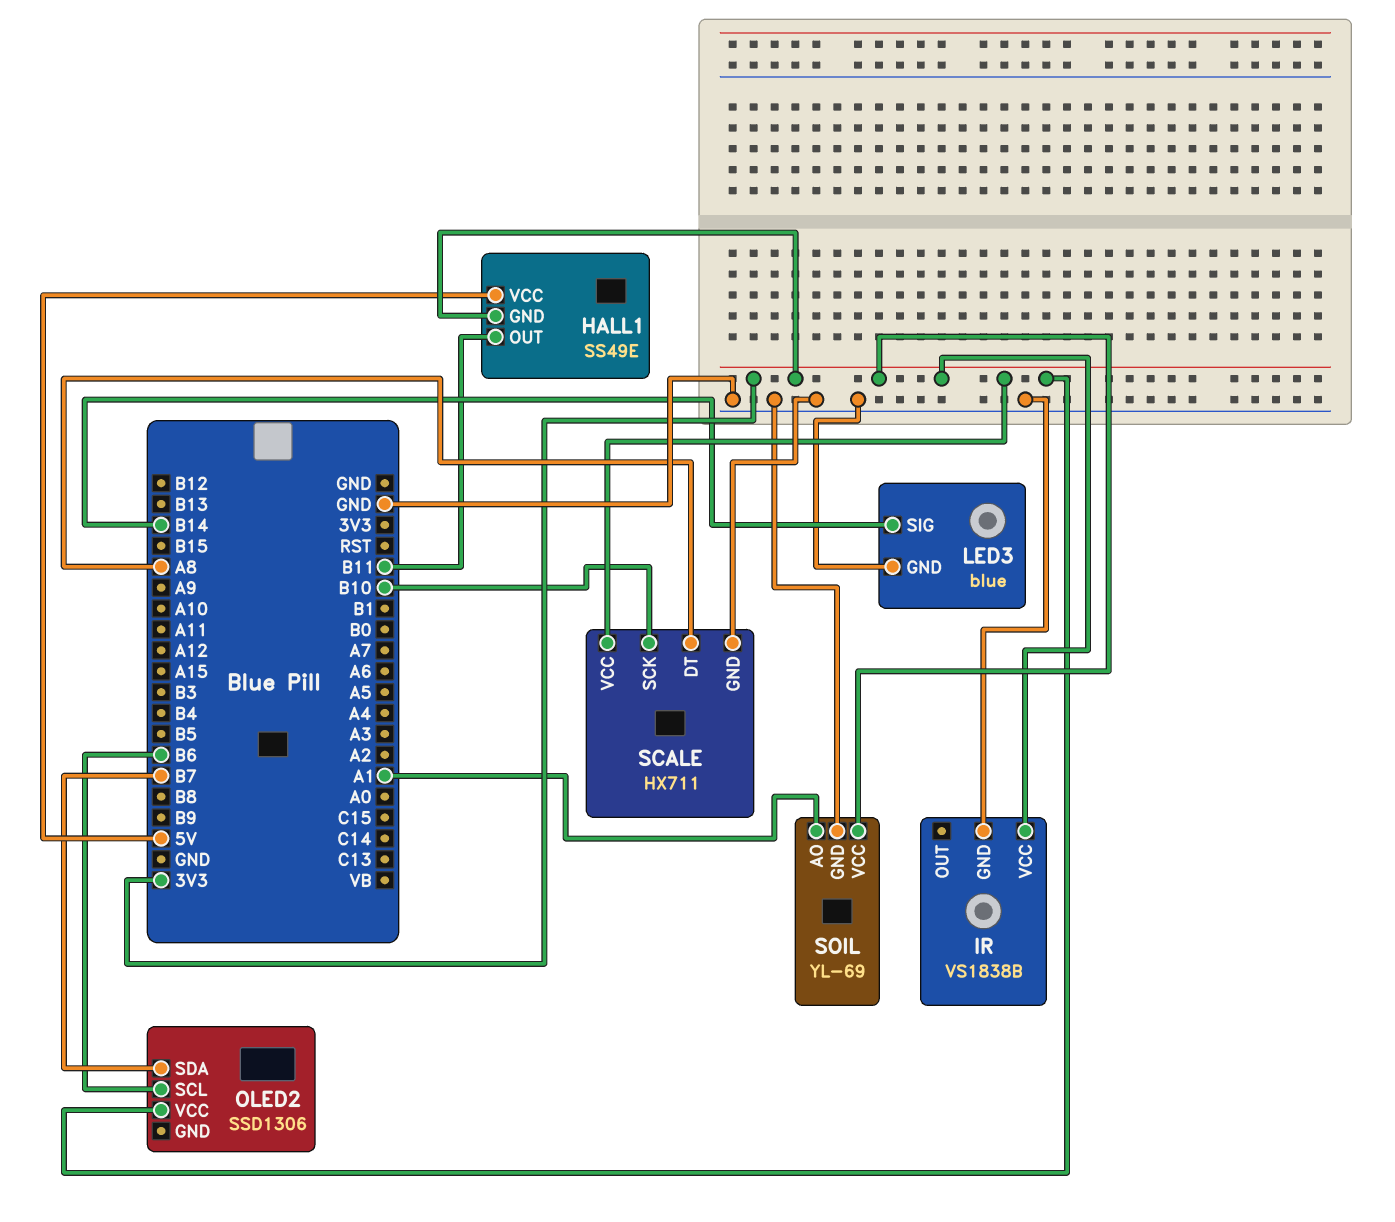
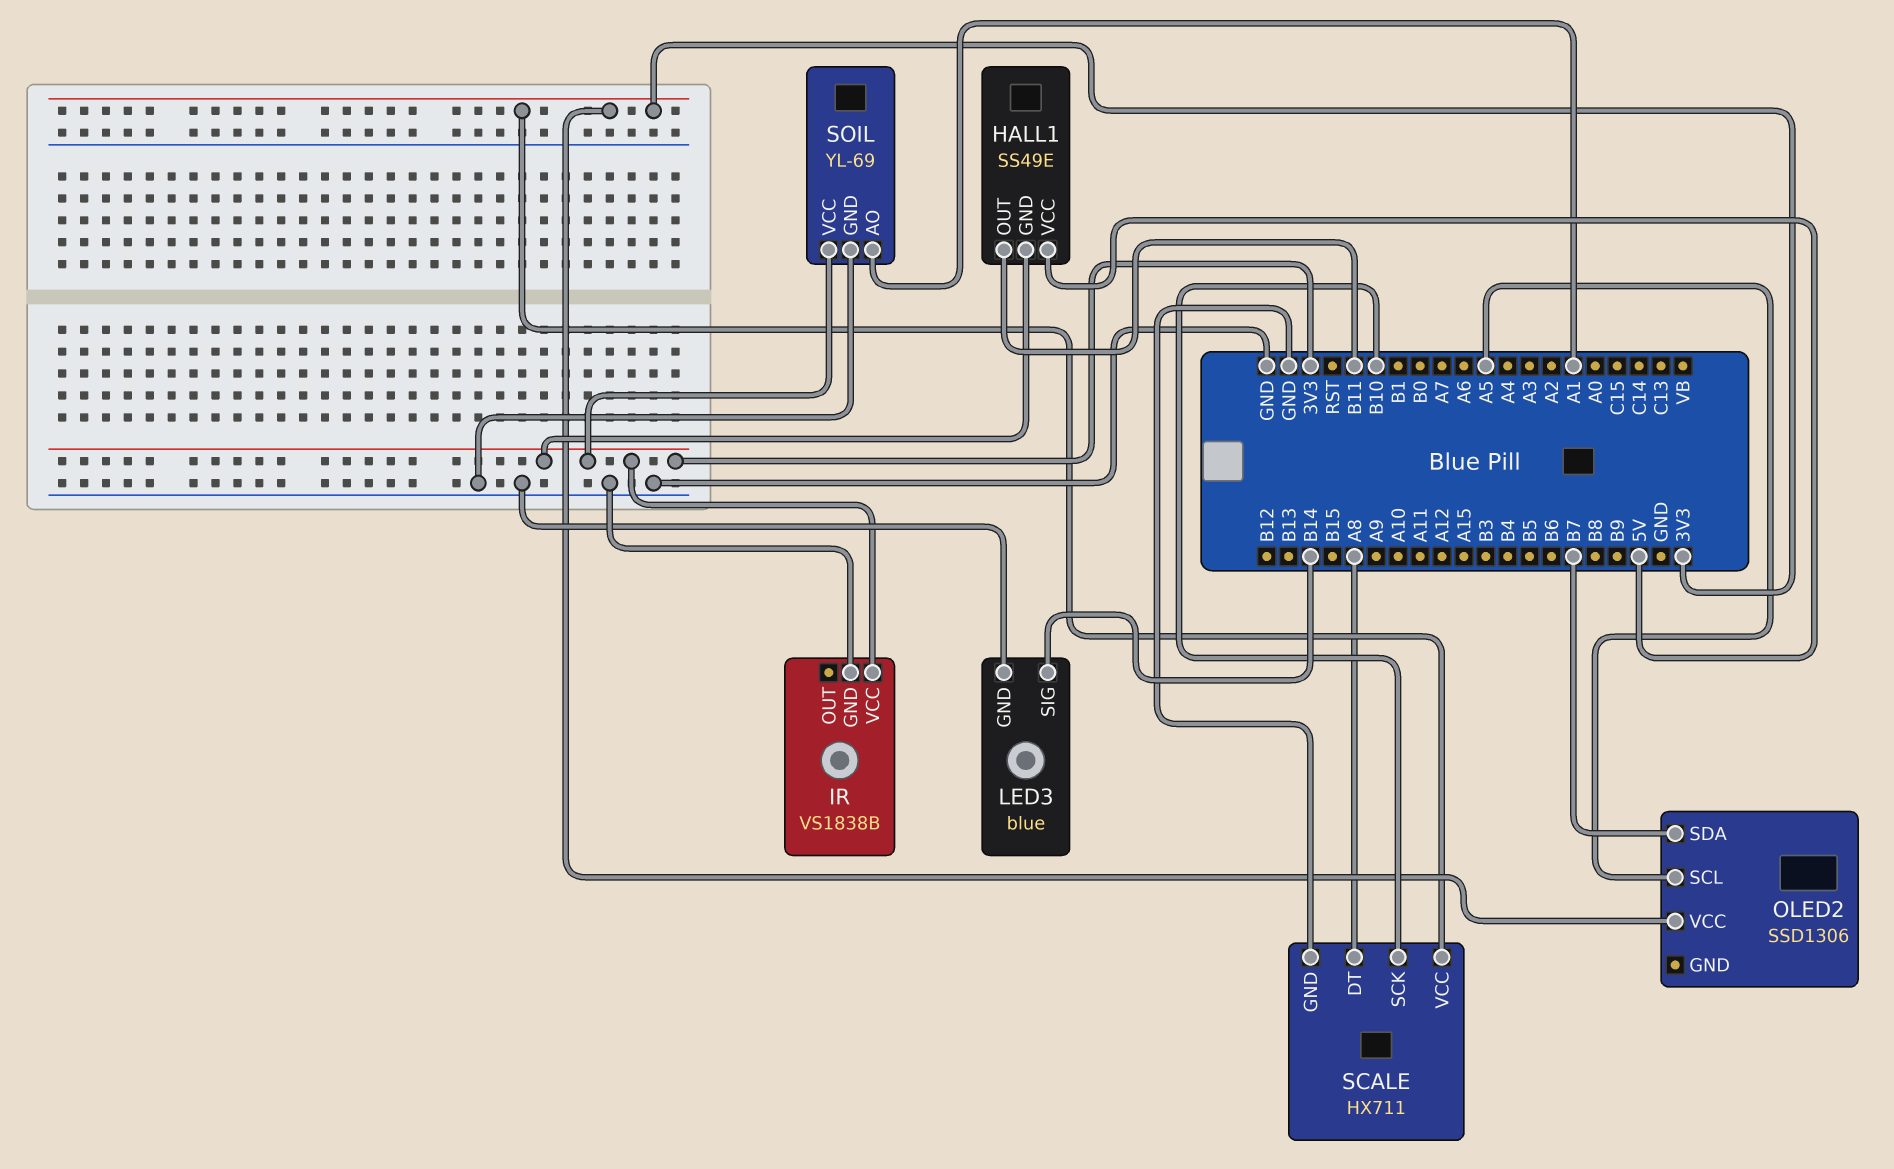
OLED2 pin SCL: B6 -> A5

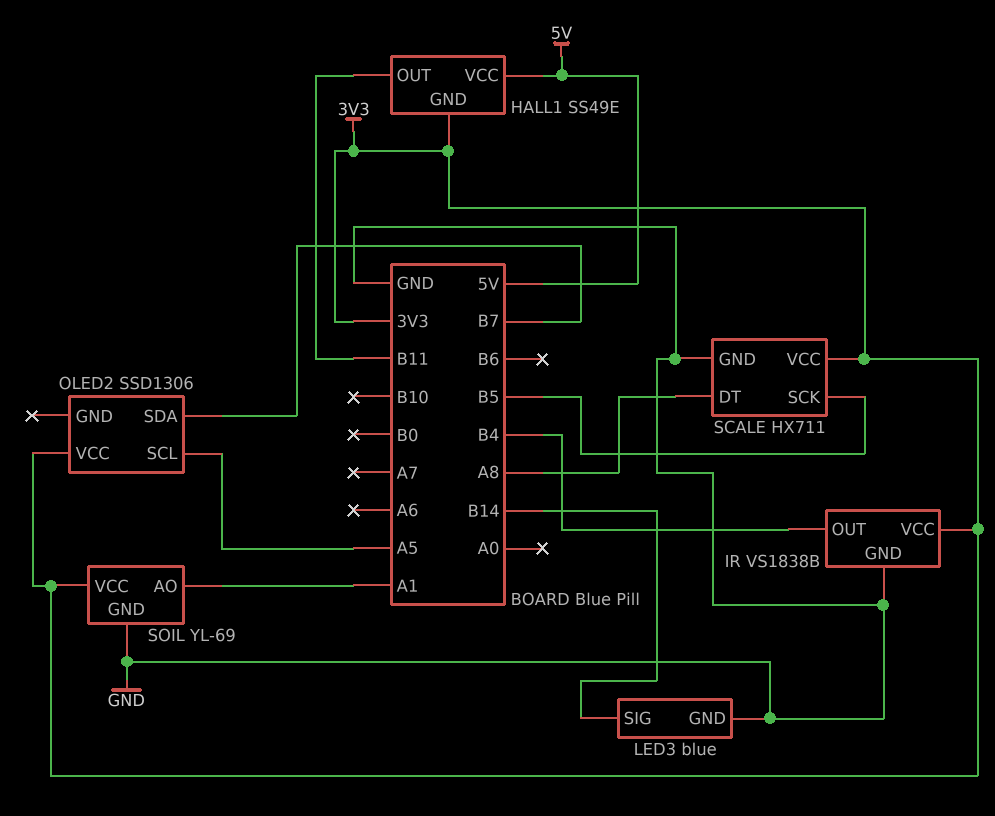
IR pin OUT: none -> B4
SCALE pin SCK: B10 -> B5

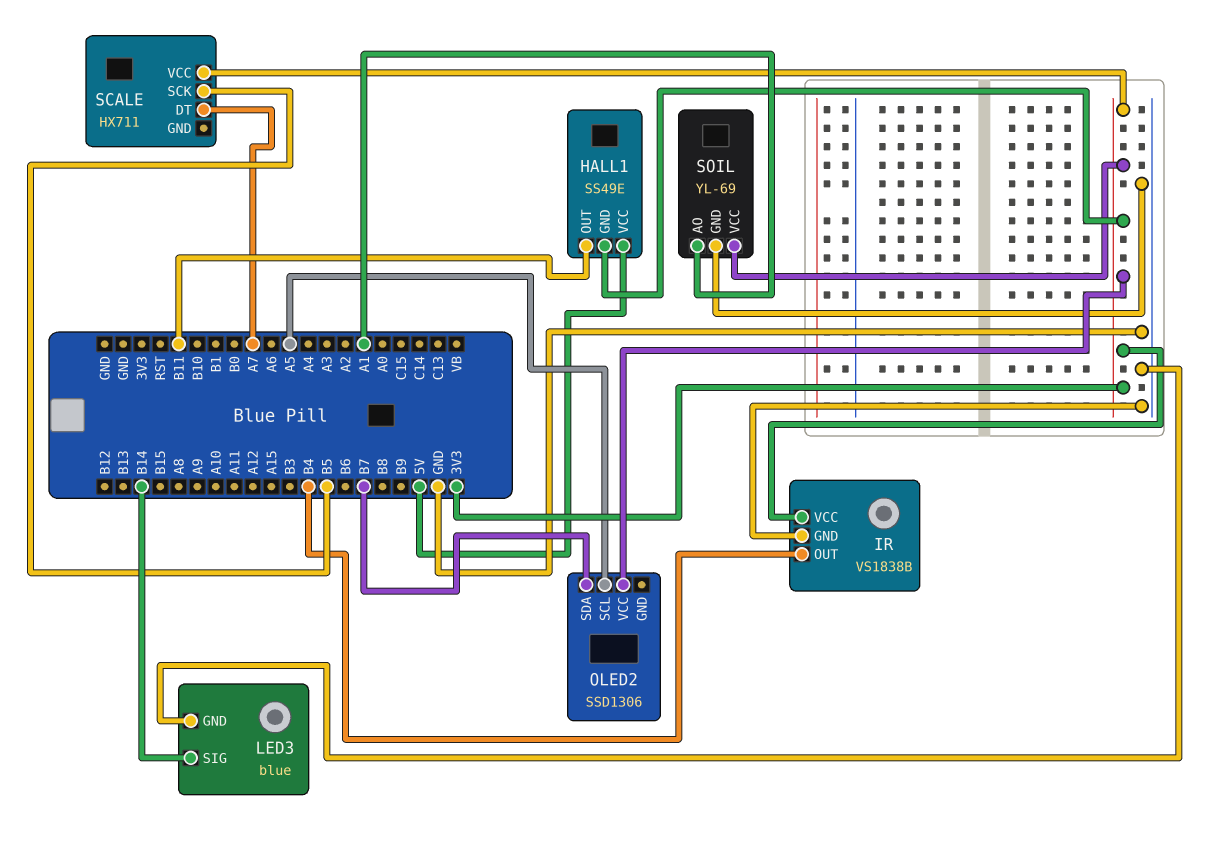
SCALE pin DT: A8 -> A7
SCALE pin GND: GND -> none

